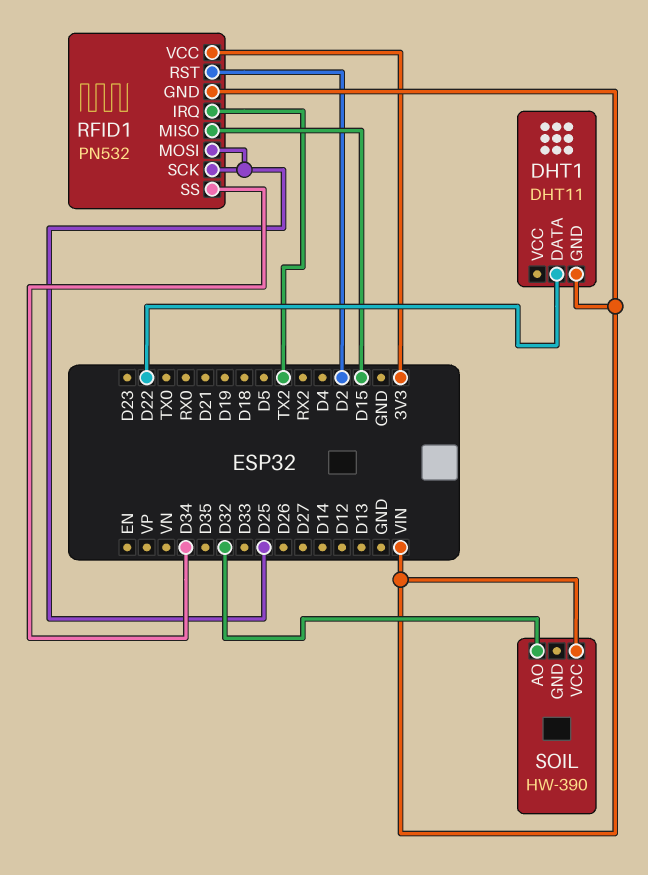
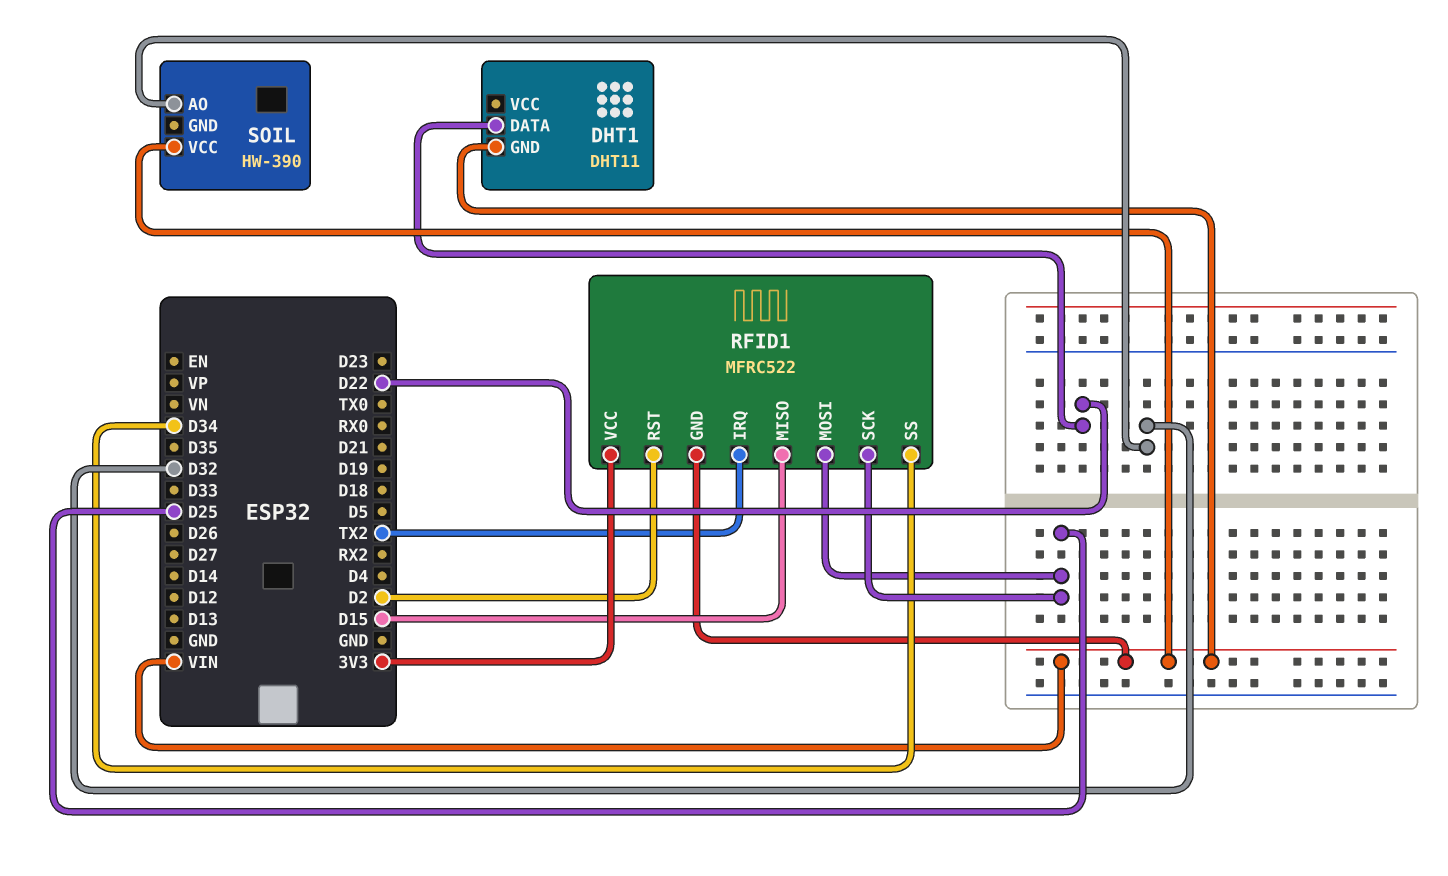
RFID1: PN532 -> MFRC522

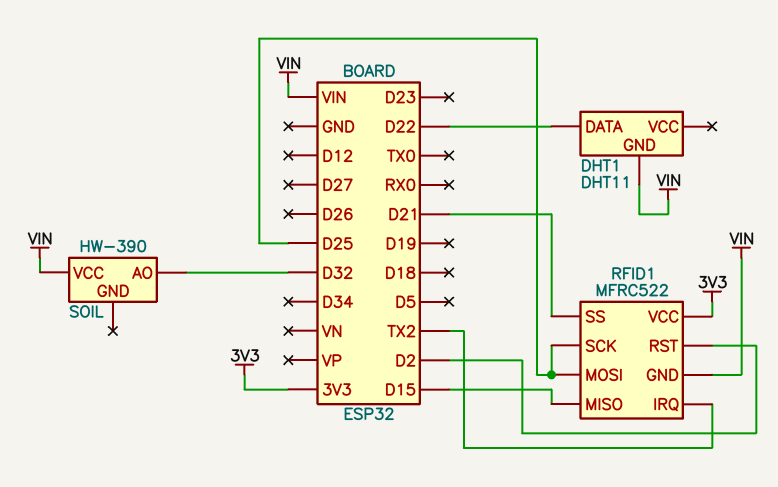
RFID1 pin SS: D34 -> D21

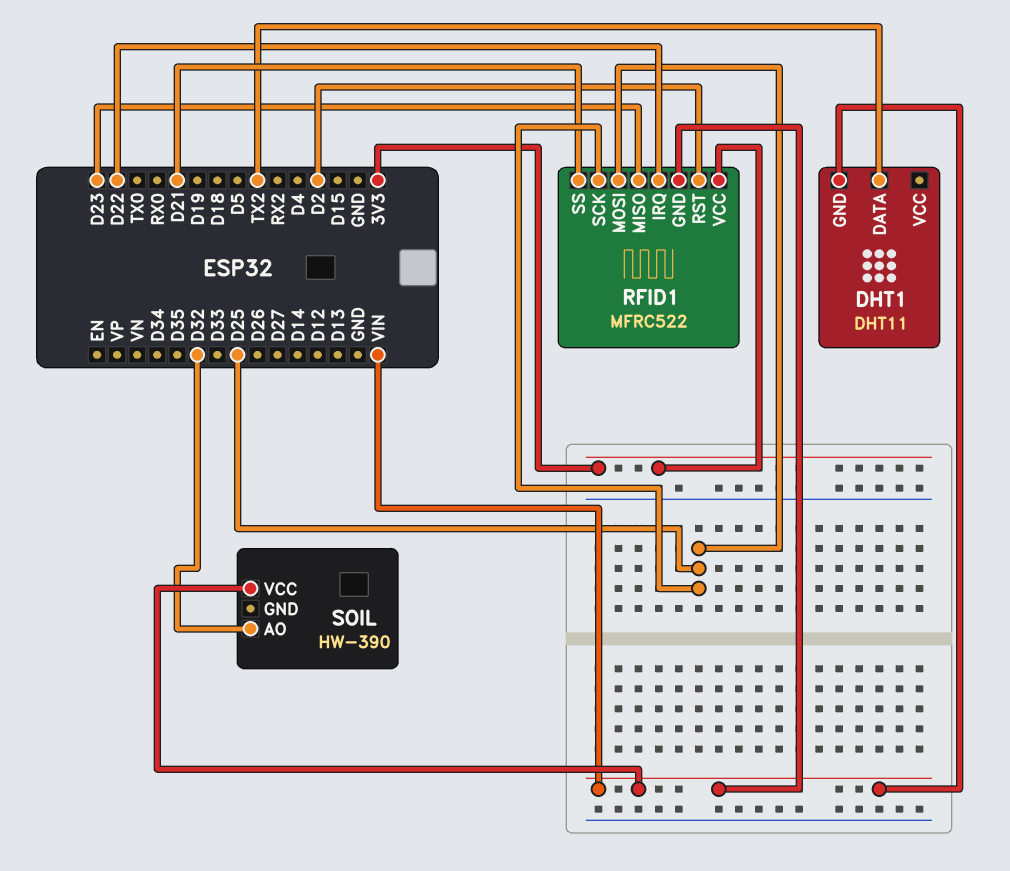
DHT1 pin DATA: D22 -> TX2
RFID1 pin IRQ: TX2 -> D22
RFID1 pin MISO: D15 -> D23

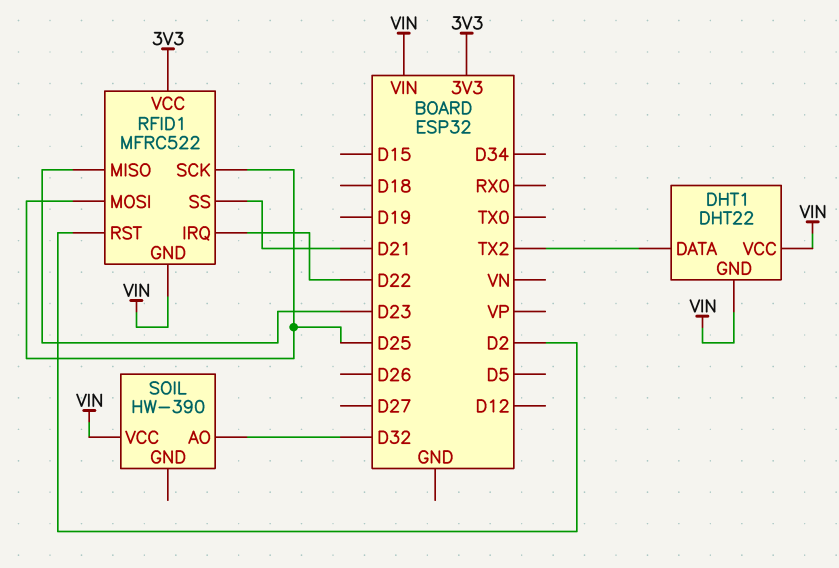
DHT1: DHT11 -> DHT22
DHT1 pin VCC: none -> VIN

